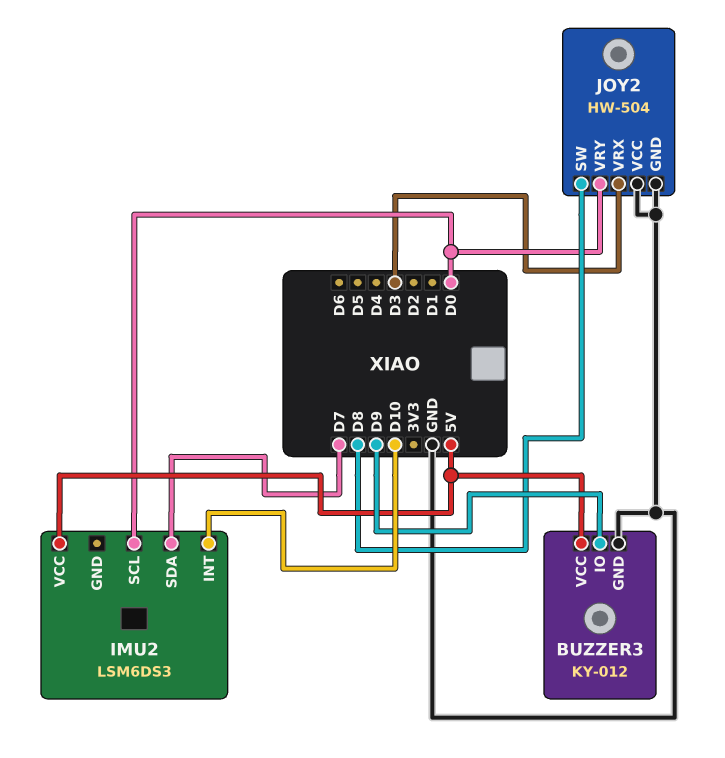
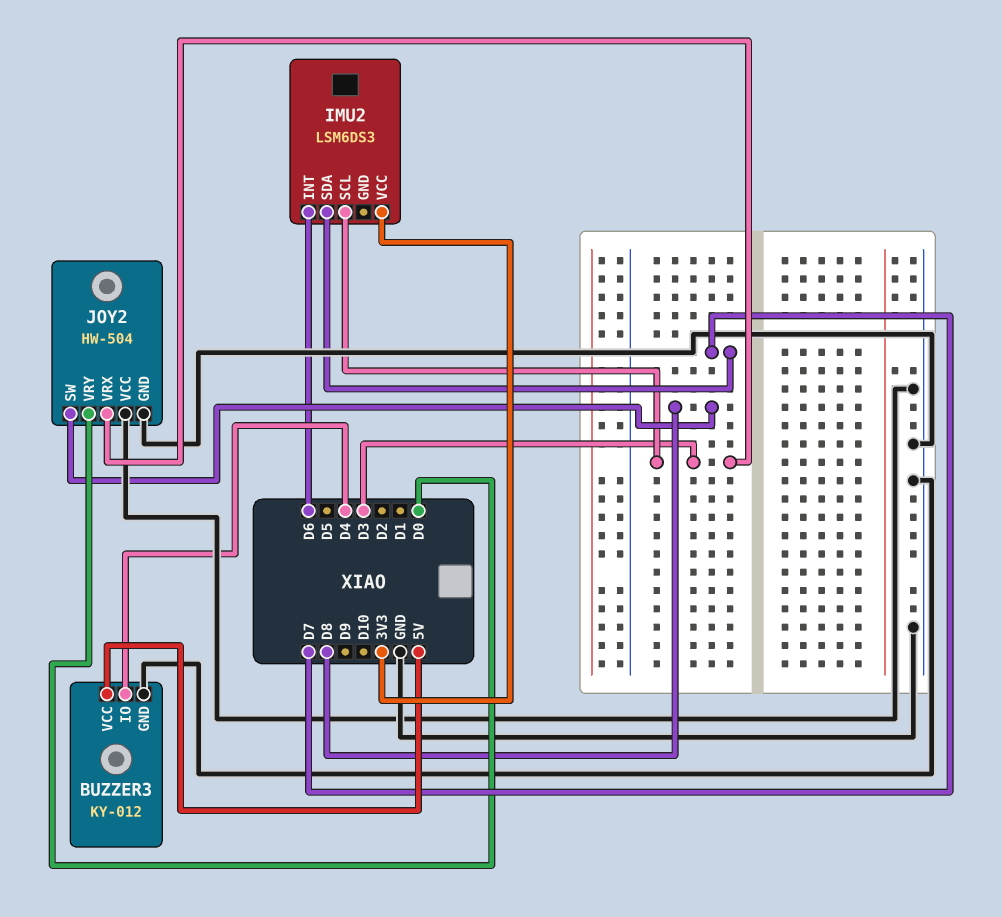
BUZZER3 pin IO: D9 -> D4
IMU2 pin INT: D10 -> D6
IMU2 pin SCL: D0 -> D3
IMU2 pin VCC: 5V -> 3V3

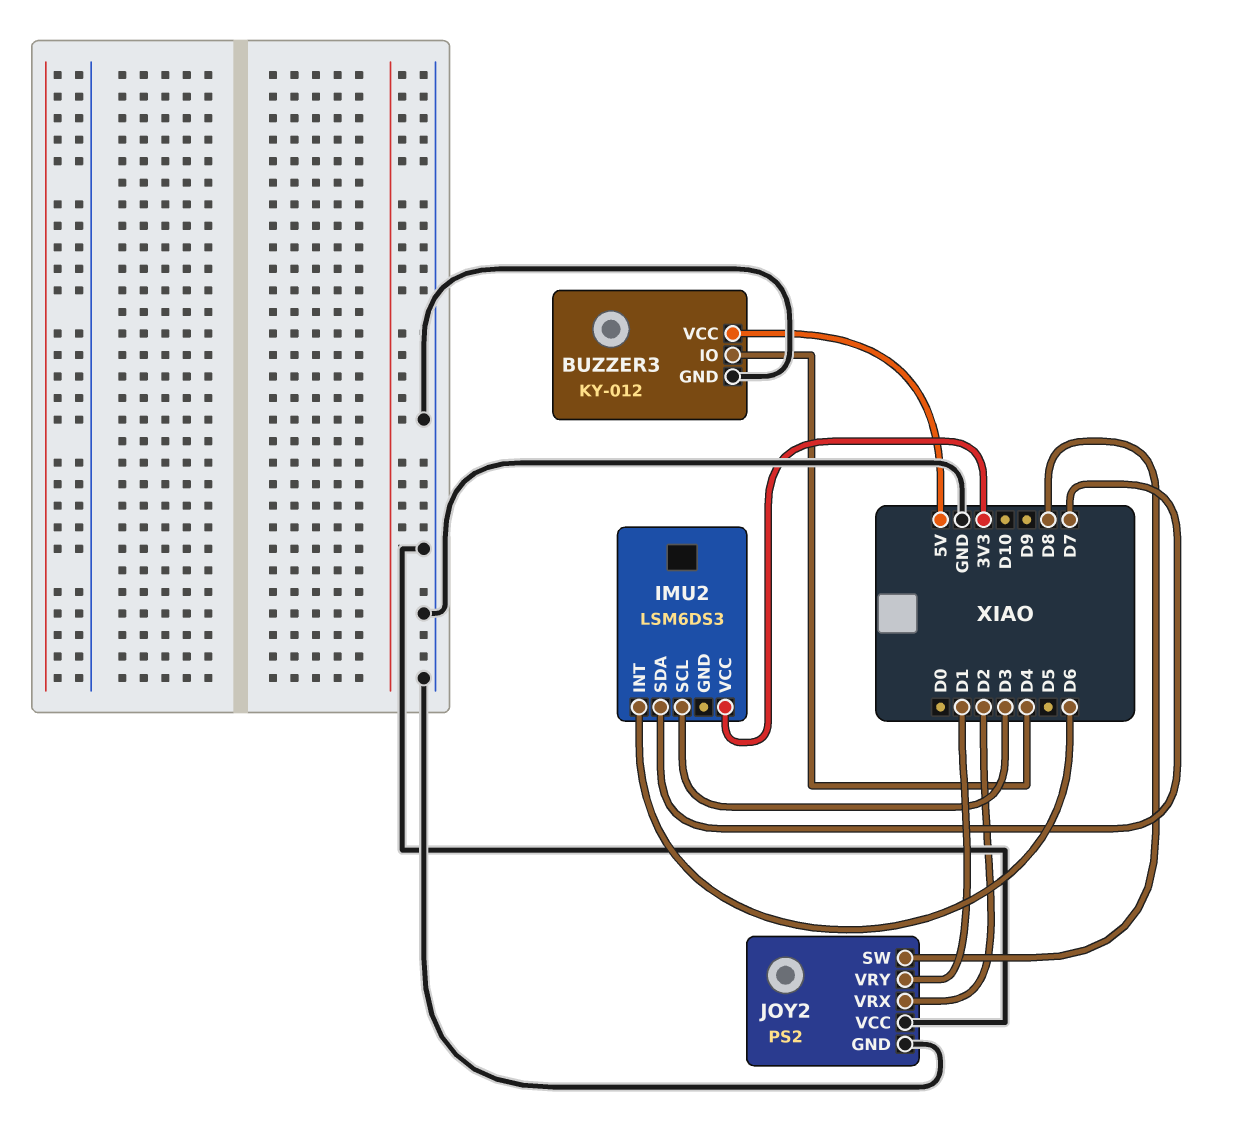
JOY2: HW-504 -> PS2
JOY2 pin VRX: D3 -> D2
JOY2 pin VRY: D0 -> D1

